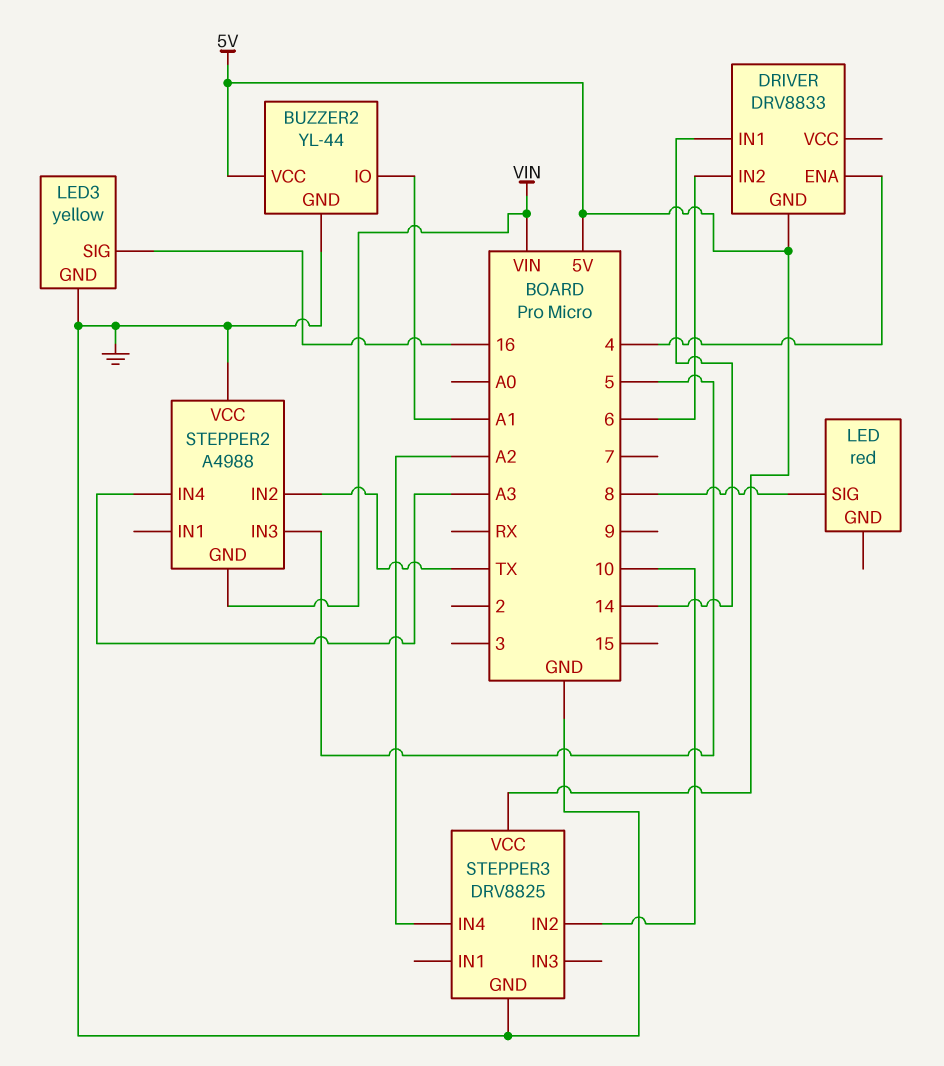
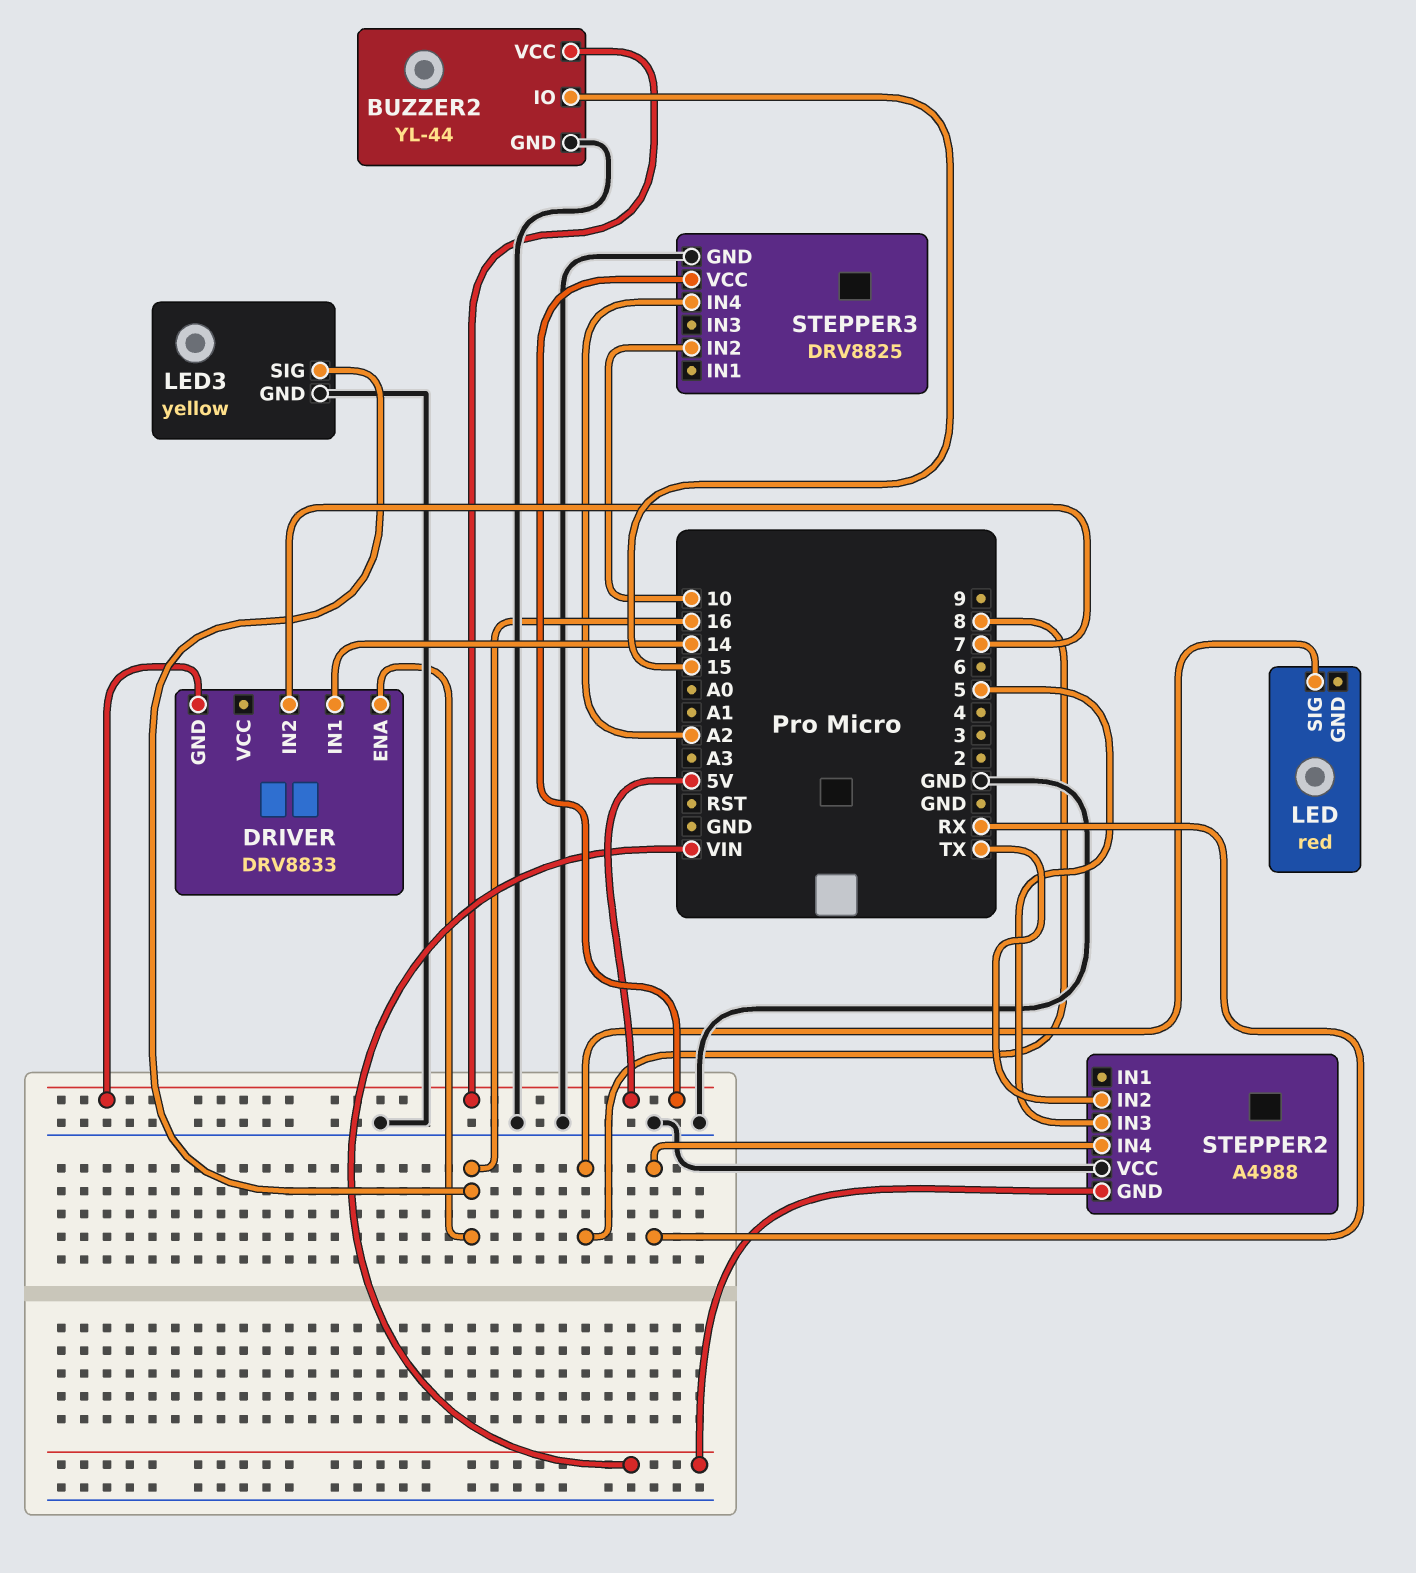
BUZZER2 pin IO: A1 -> 15
DRIVER pin ENA: 4 -> 16
DRIVER pin IN2: 6 -> 7
STEPPER2 pin IN4: A3 -> RX

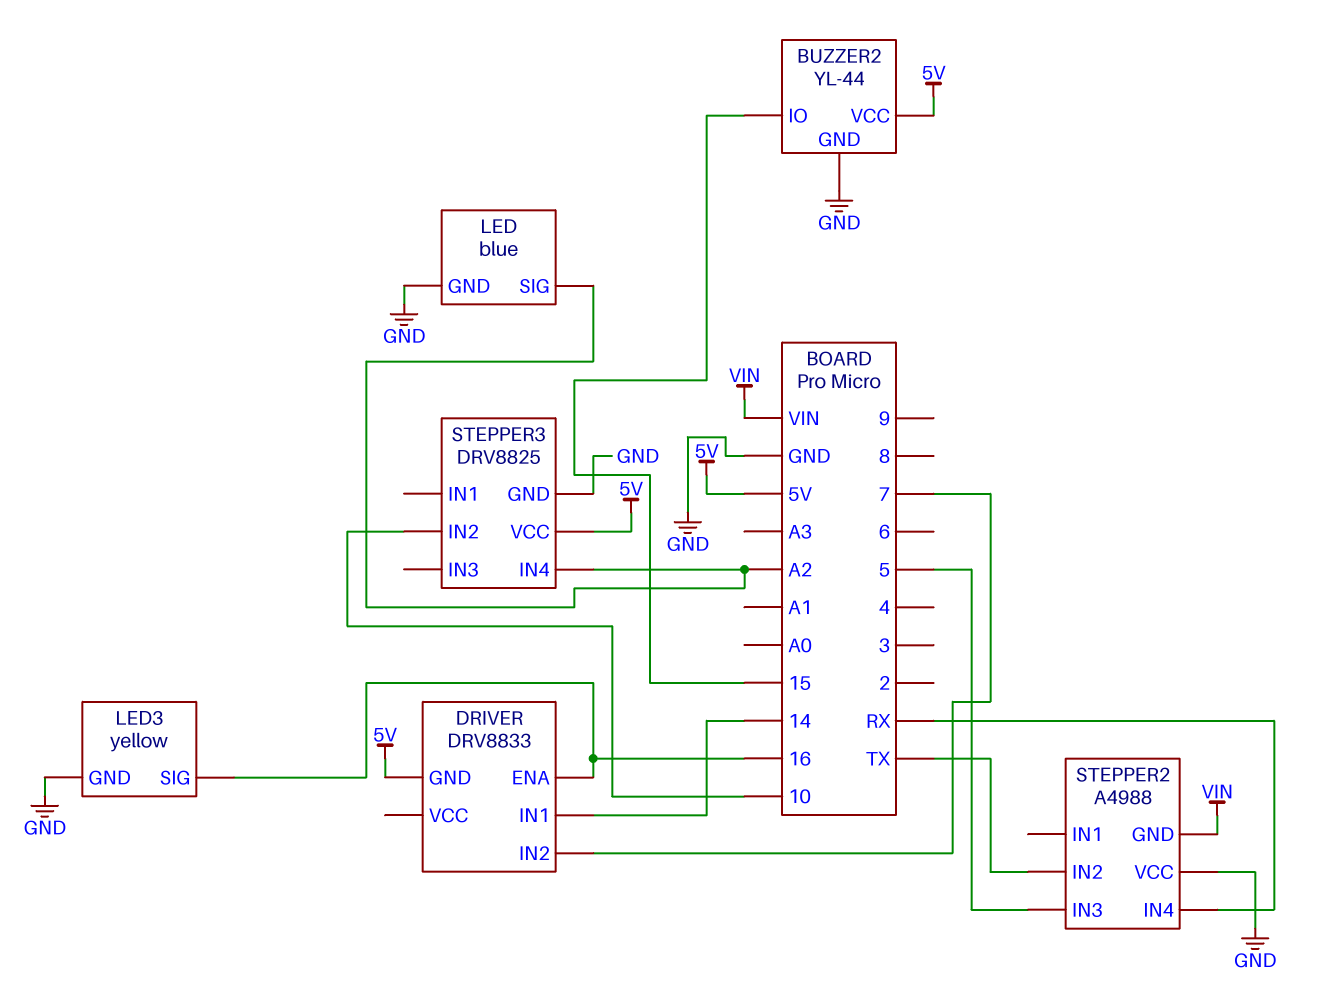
LED: red -> blue
LED pin GND: none -> GND
LED pin SIG: 8 -> A2

